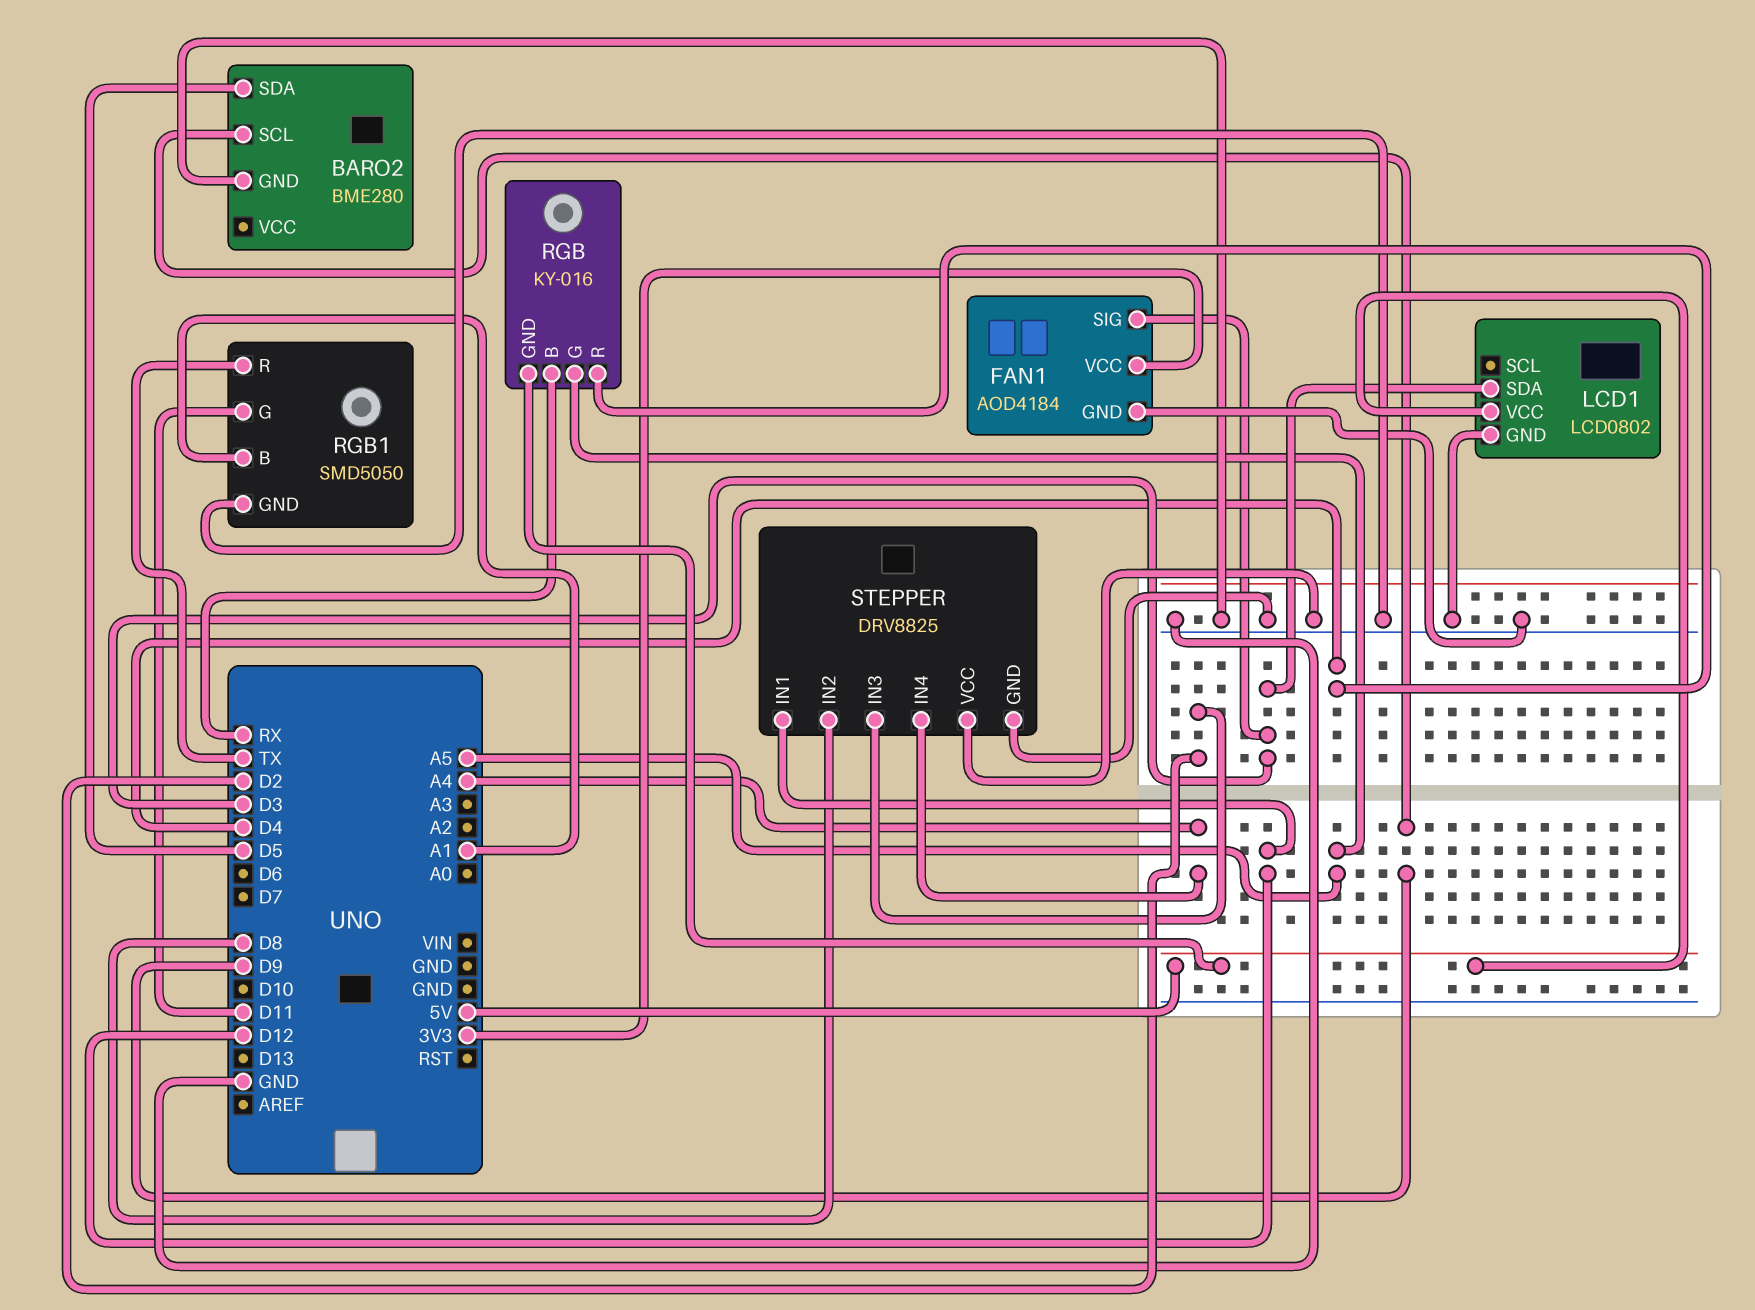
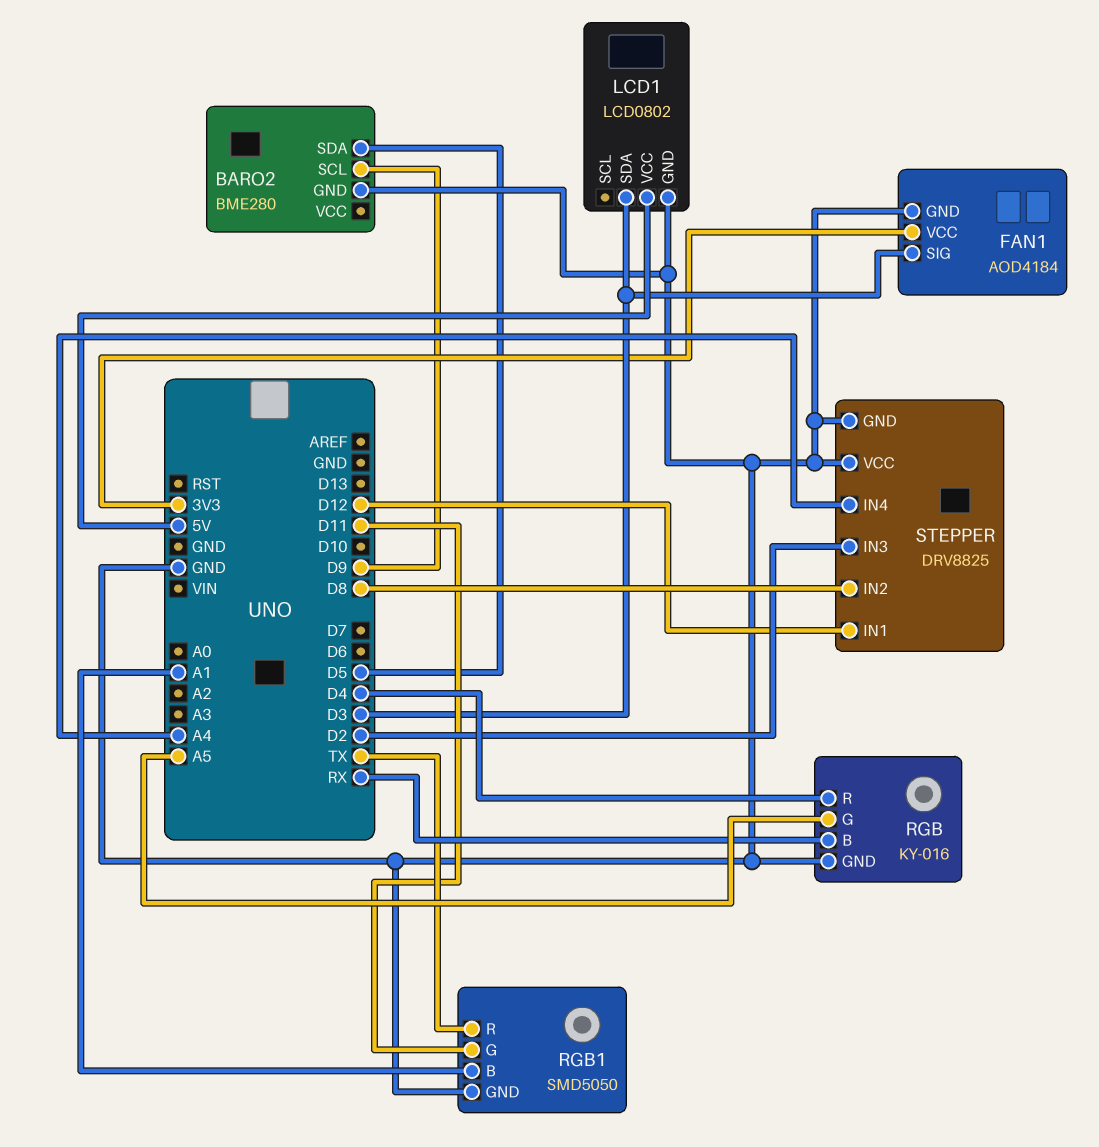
RGB pin GND: 5V -> GND

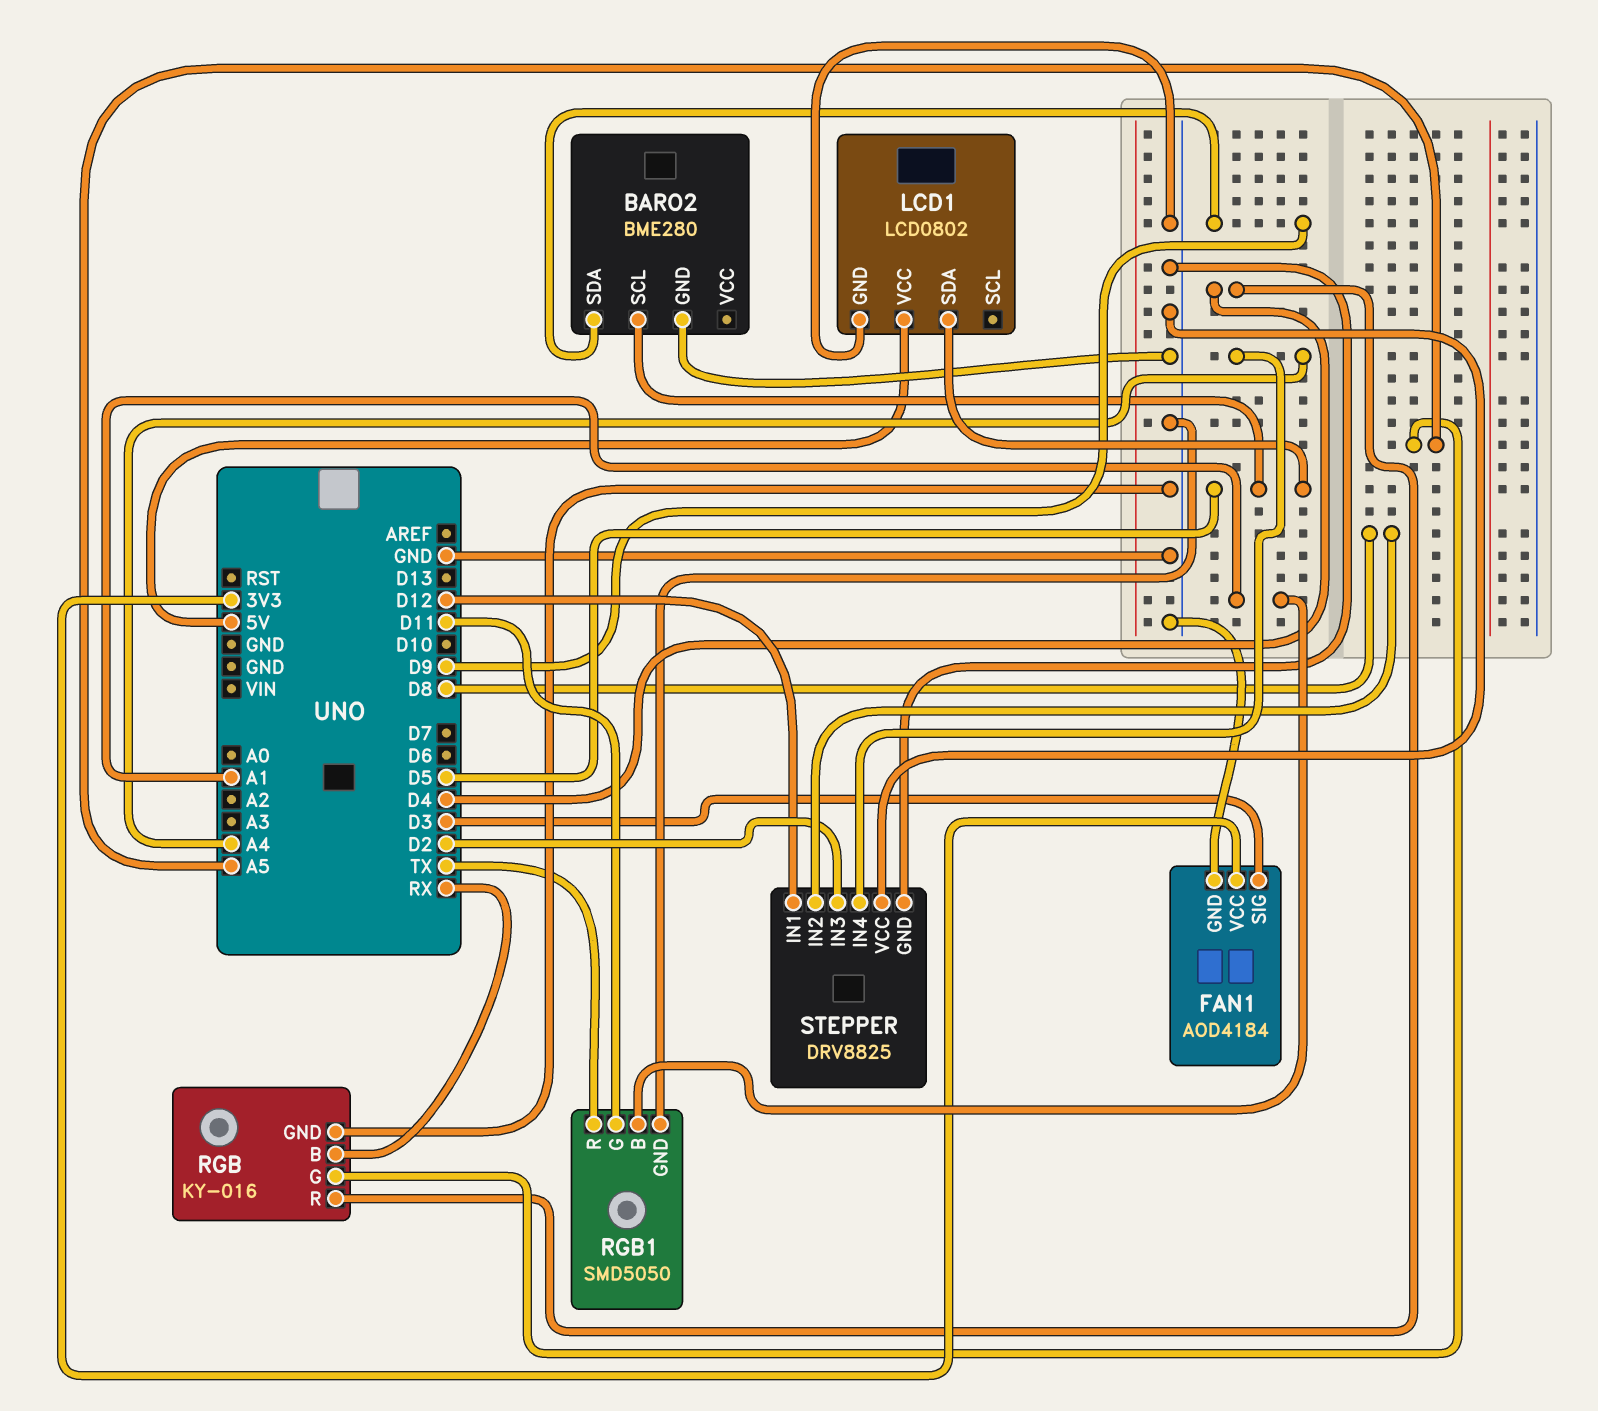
BARO2 pin SCL: D9 -> D5
BARO2 pin SDA: D5 -> D9
LCD1 pin SDA: D3 -> D5

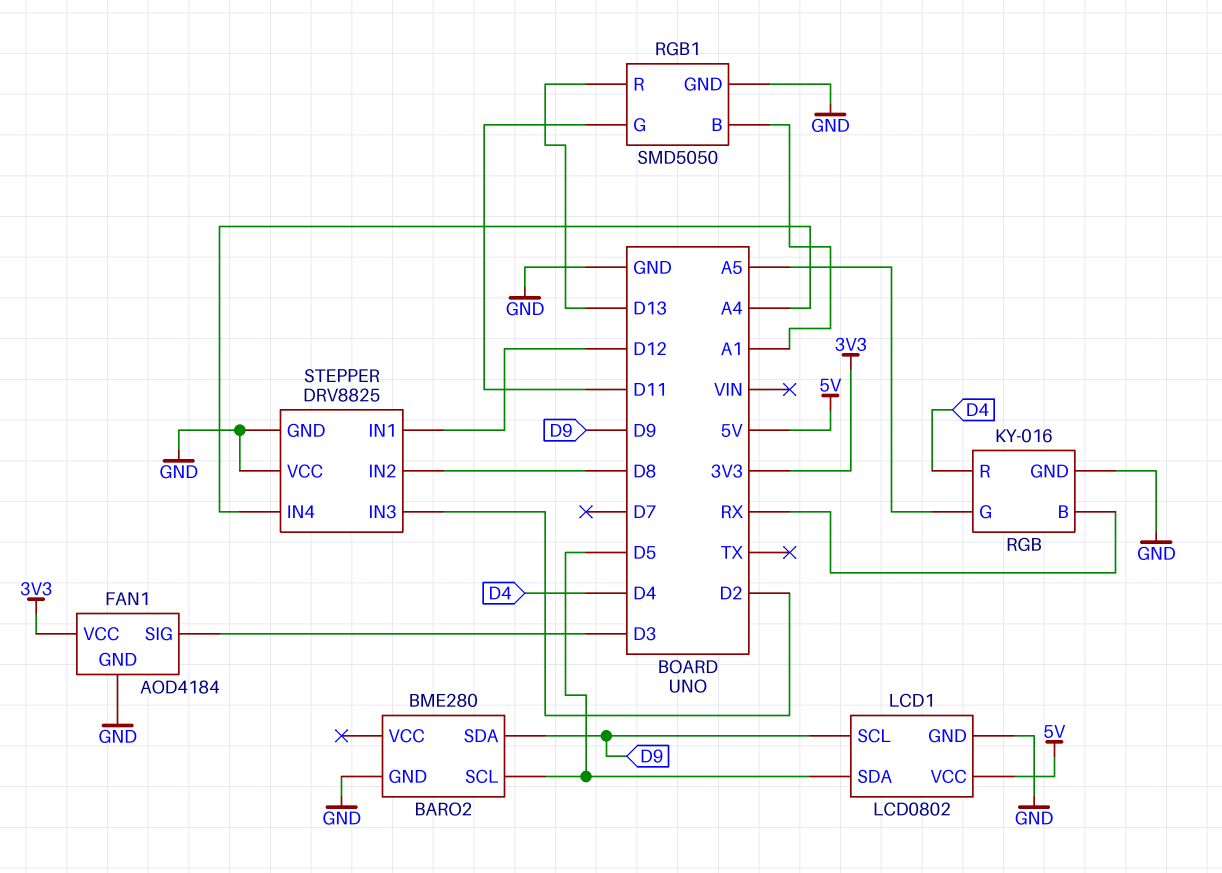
LCD1 pin SCL: none -> D9
RGB1 pin R: TX -> D13

